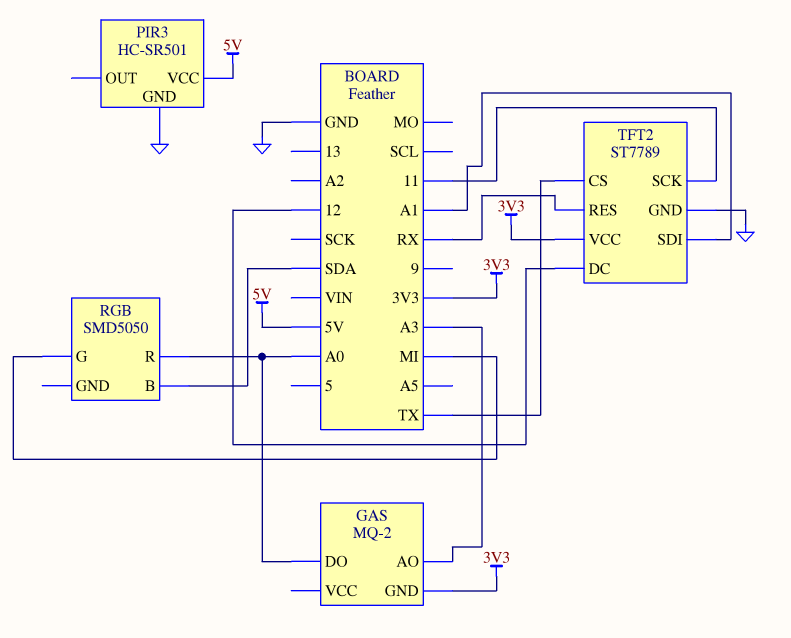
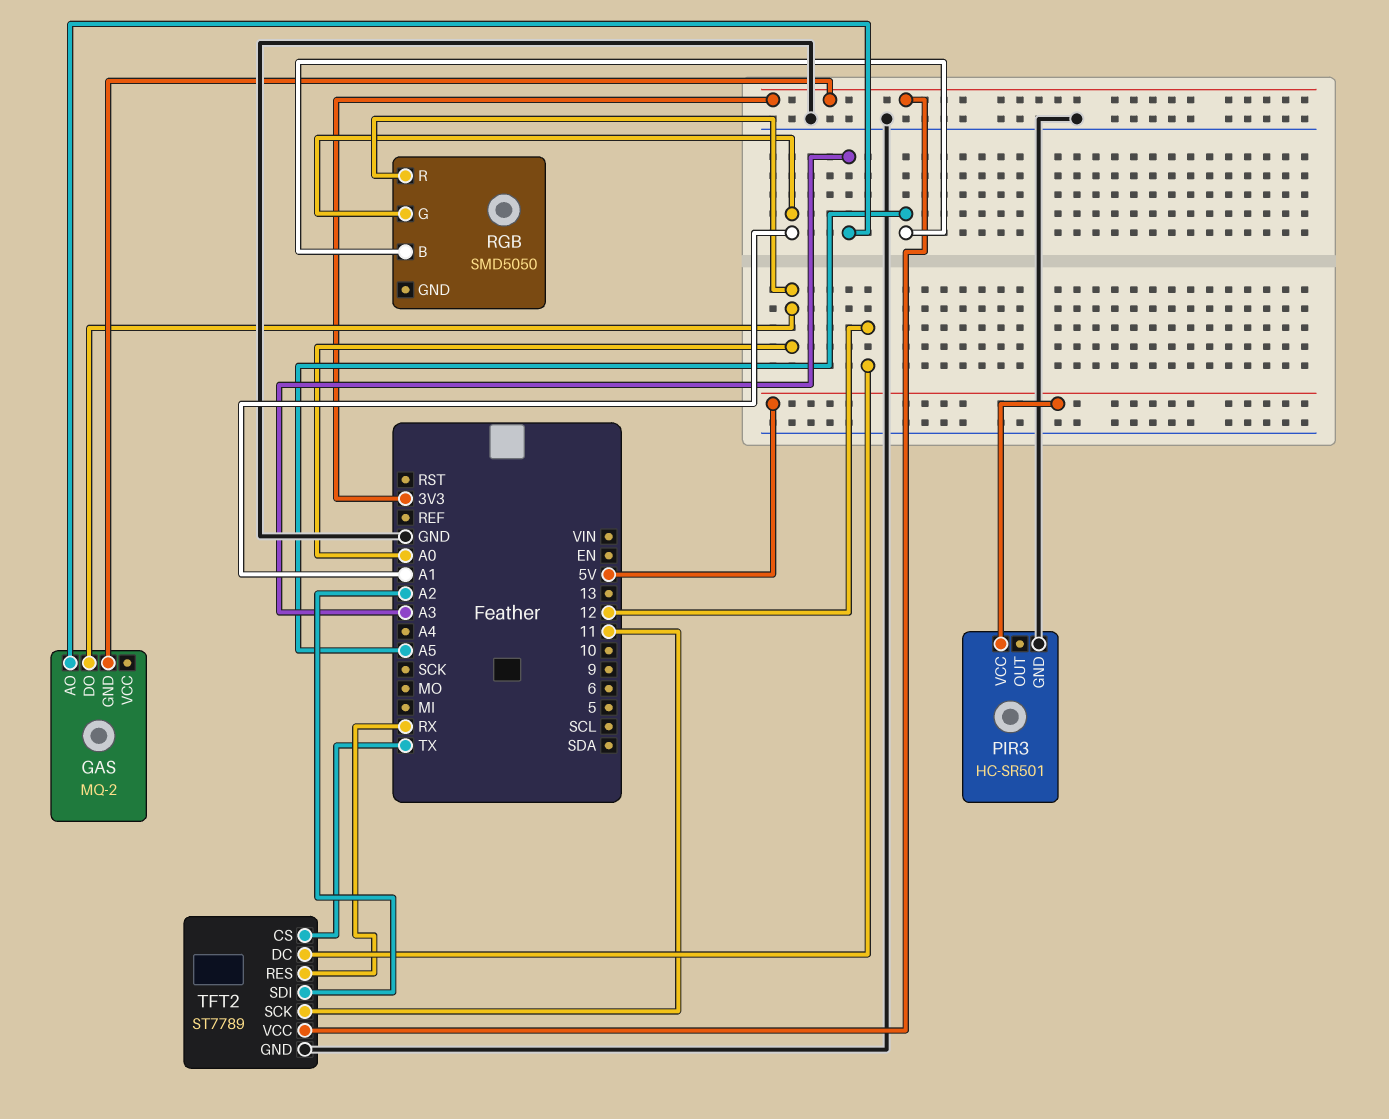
RGB pin B: SDA -> A5
RGB pin G: MI -> A1
TFT2 pin SDI: A1 -> A2

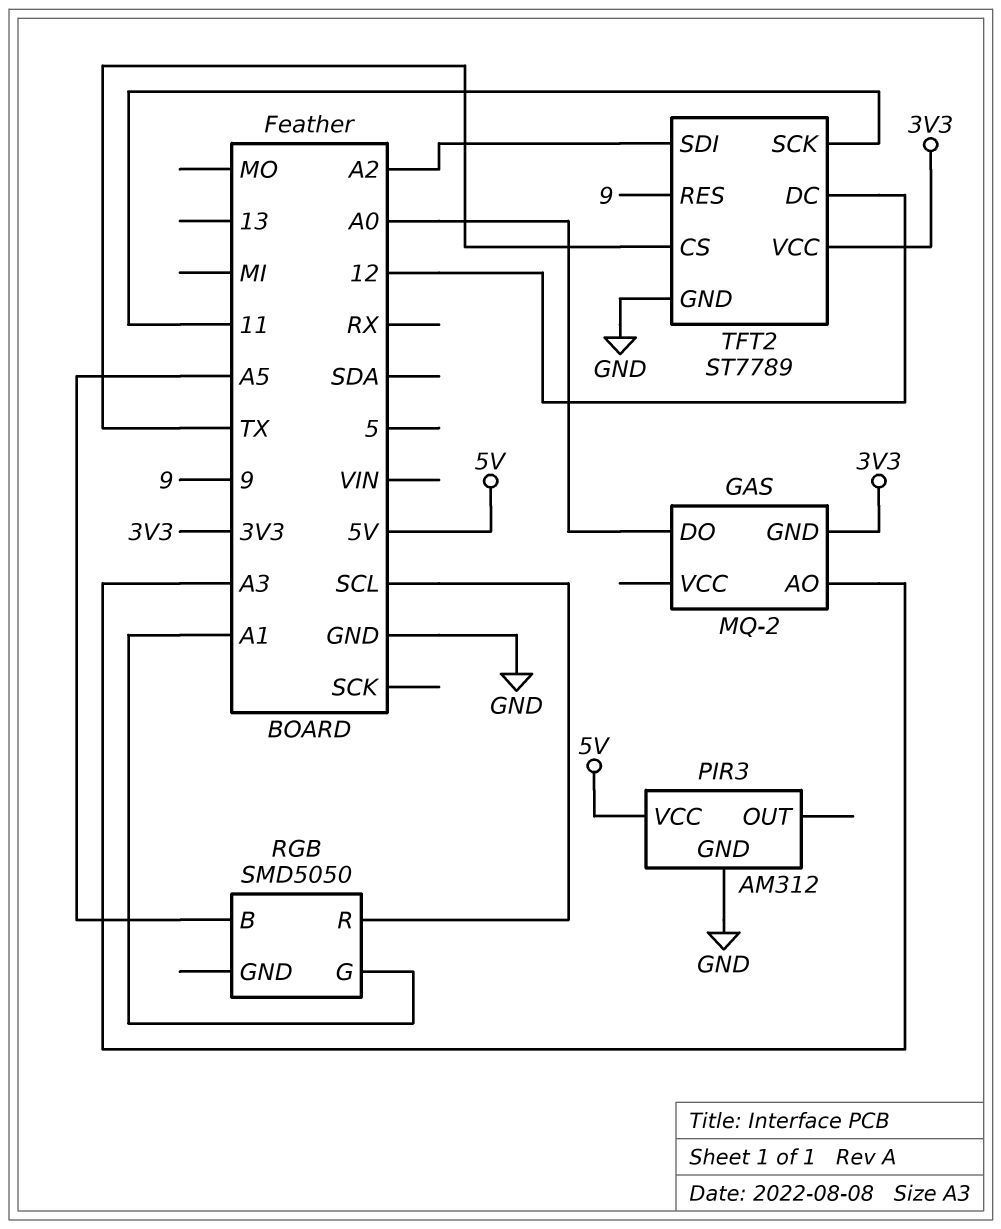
PIR3: HC-SR501 -> AM312
RGB pin R: A0 -> SCL
TFT2 pin RES: RX -> 9

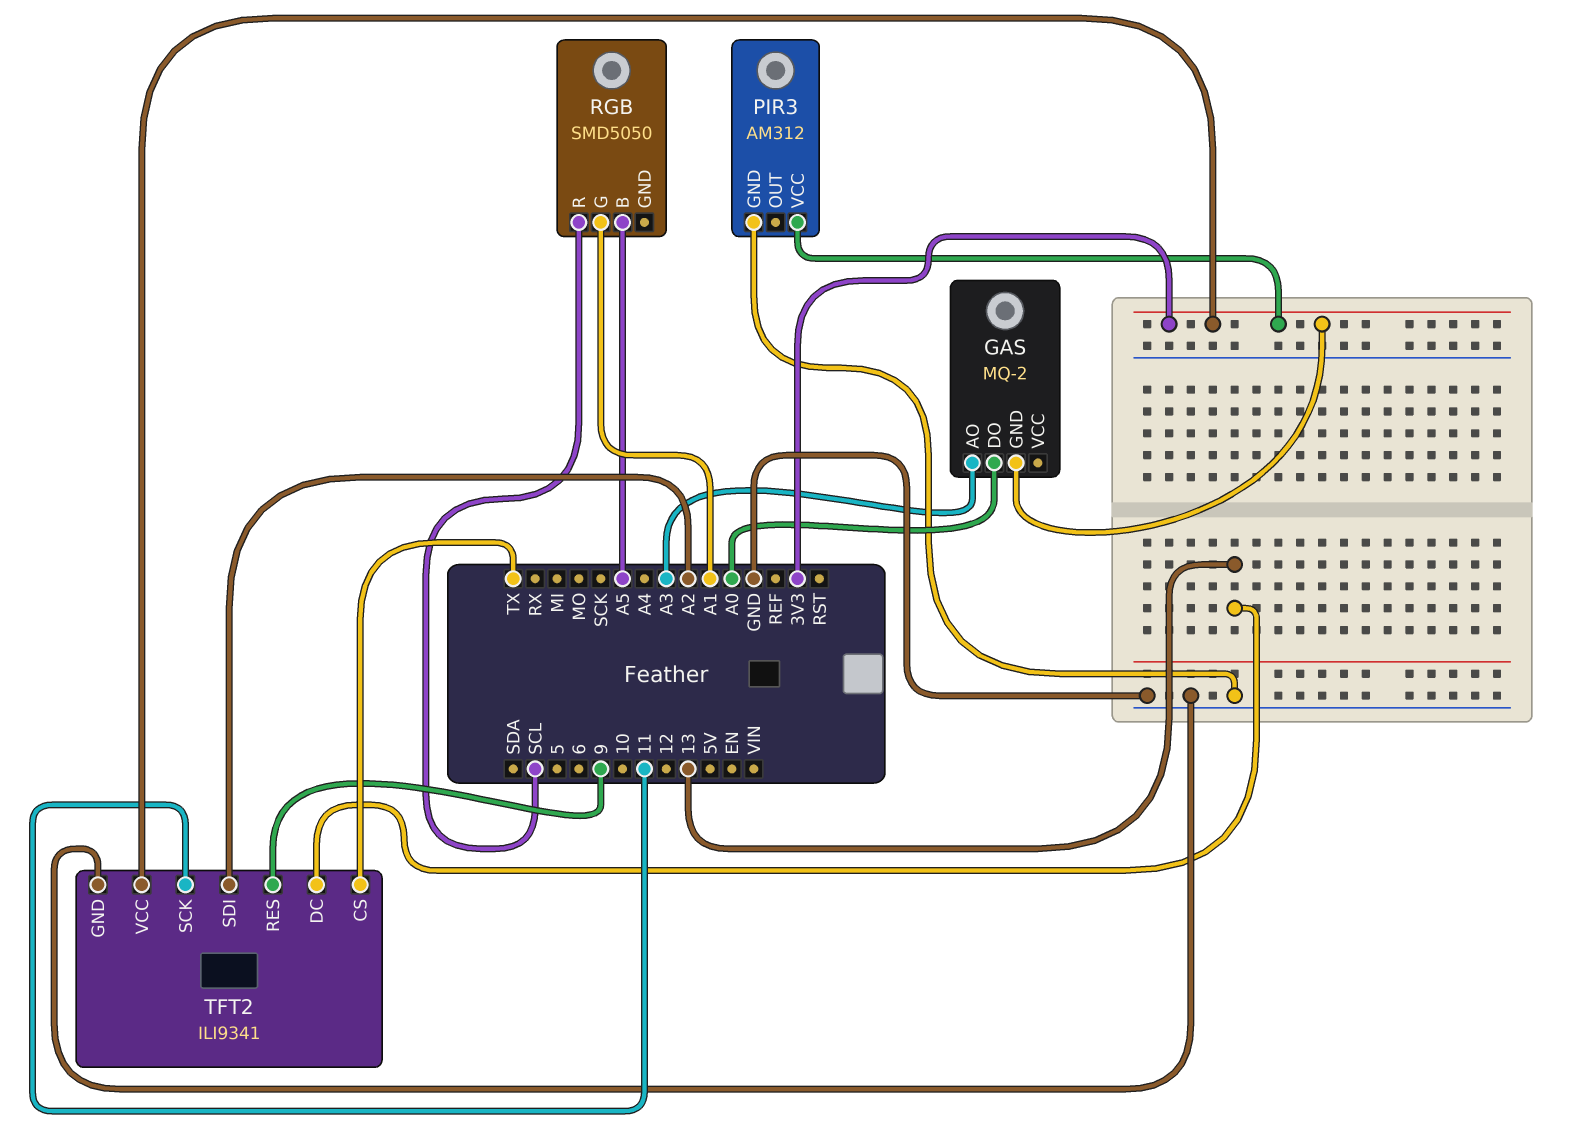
PIR3 pin VCC: 5V -> 3V3
TFT2: ST7789 -> ILI9341
TFT2 pin DC: 12 -> 13

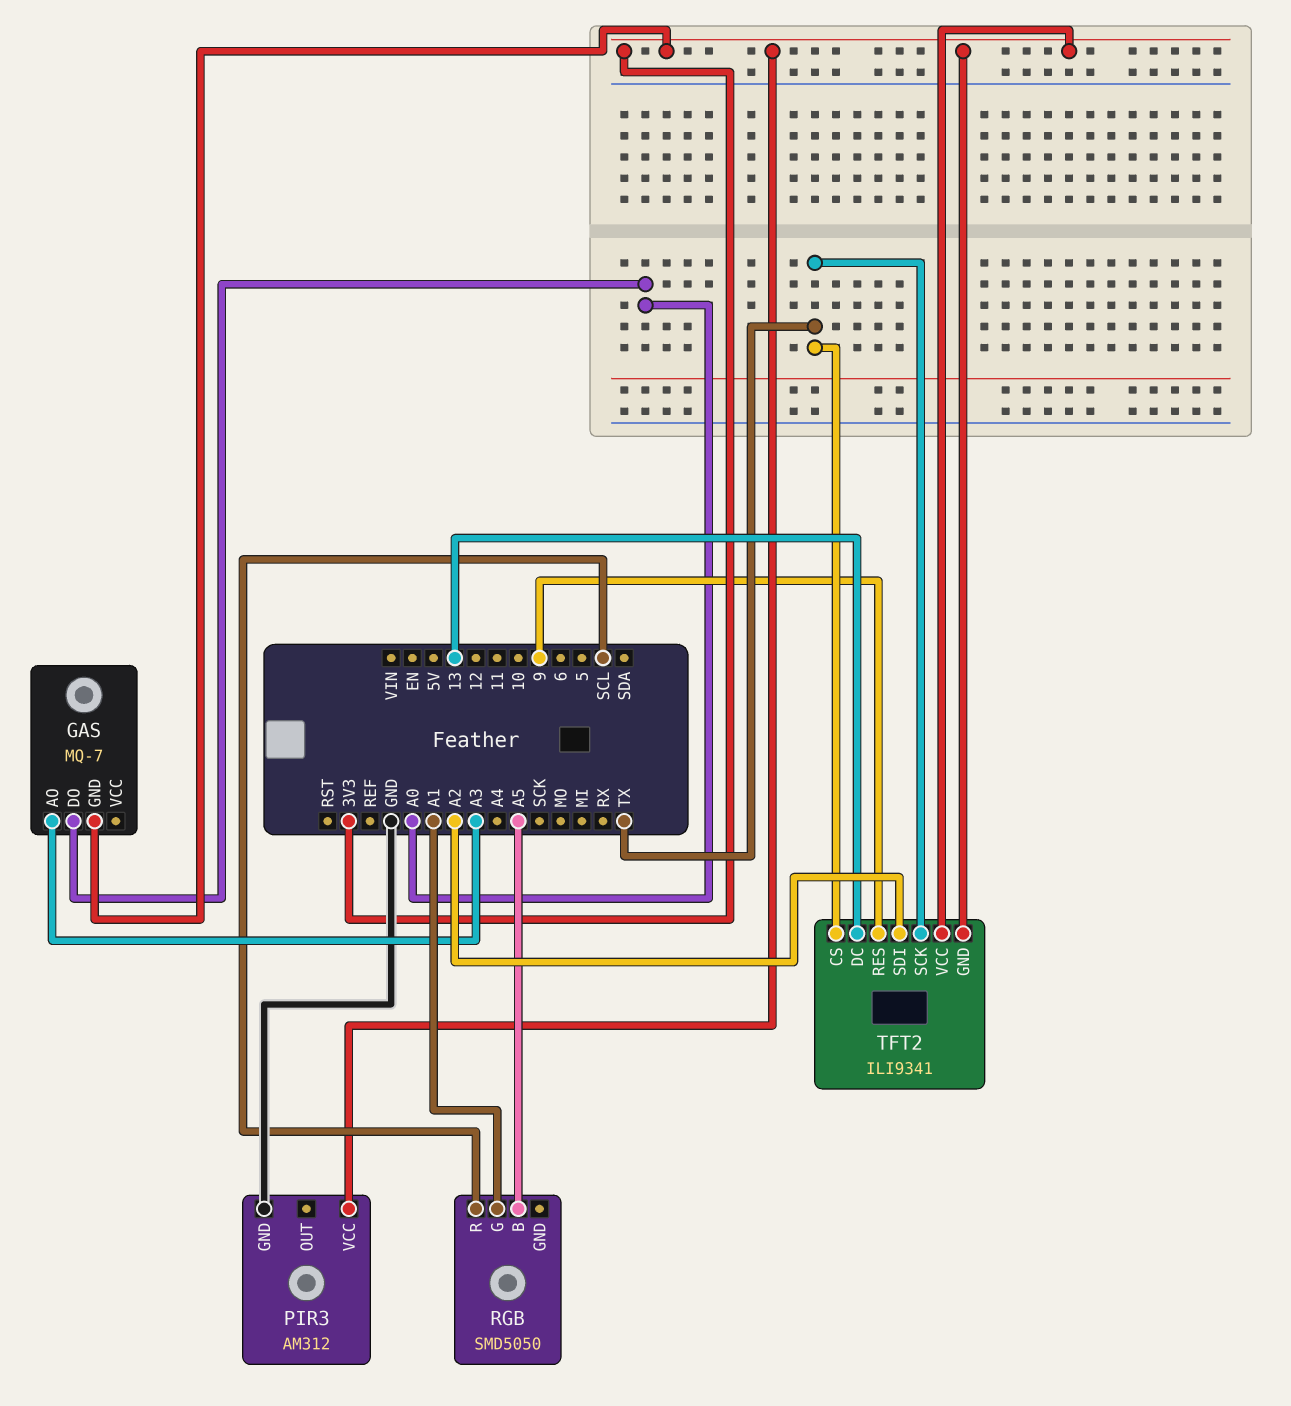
GAS: MQ-2 -> MQ-7
TFT2 pin GND: GND -> 3V3
TFT2 pin SCK: 11 -> TX

